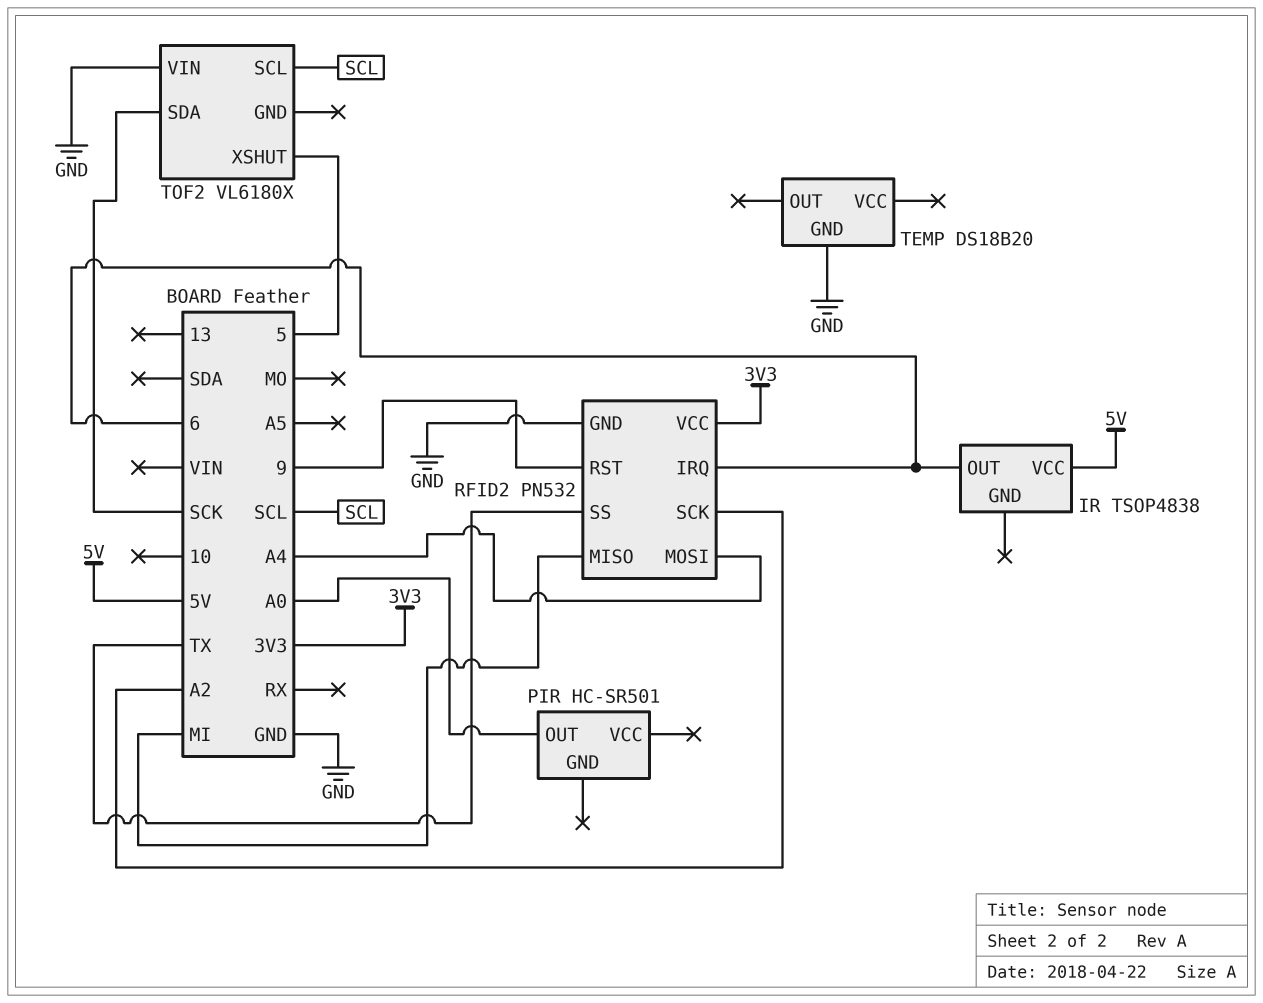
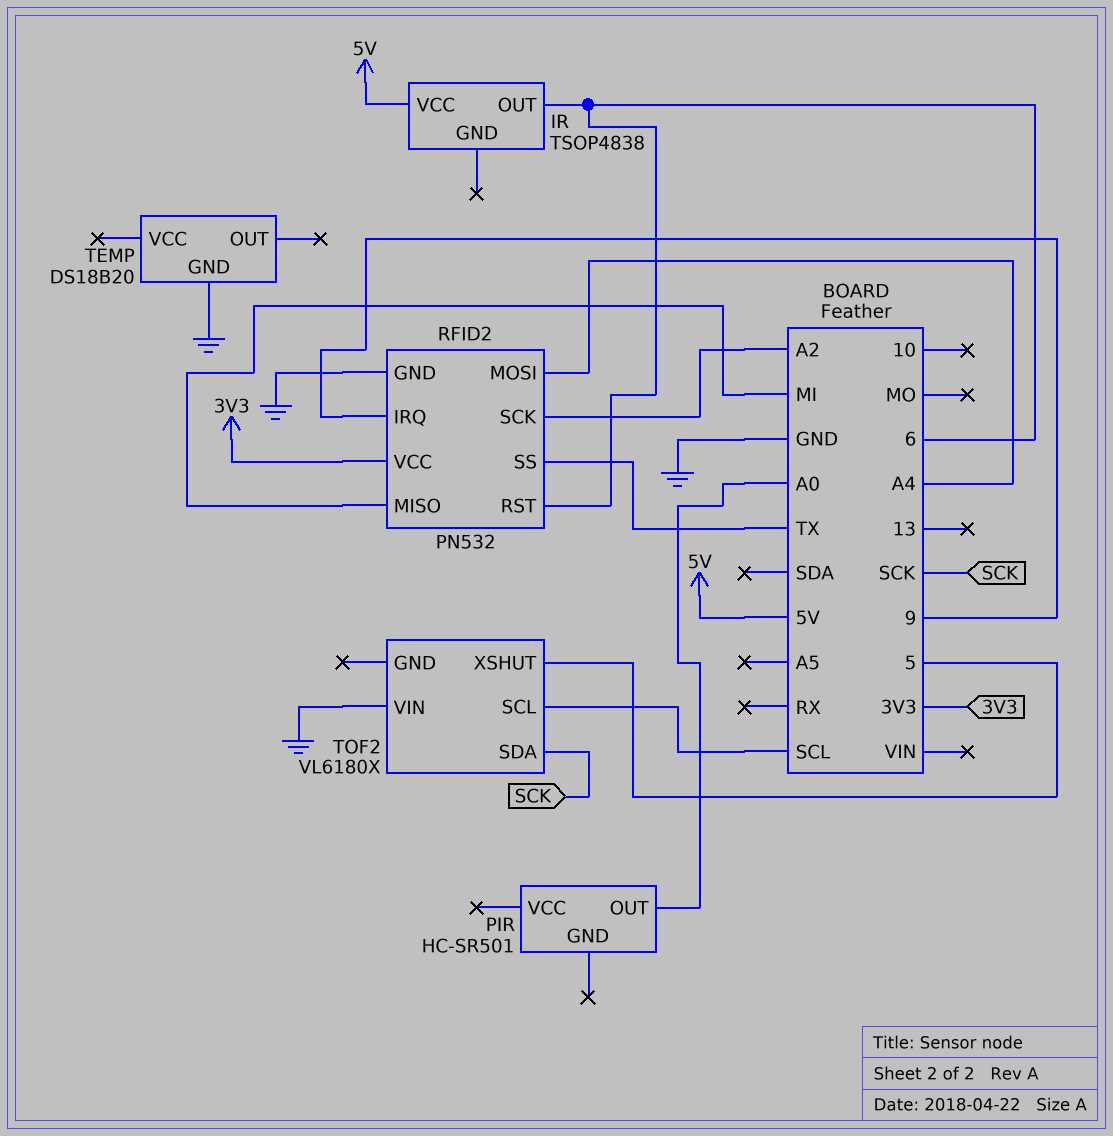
RFID2 pin IRQ: 6 -> 9
RFID2 pin RST: 9 -> 6

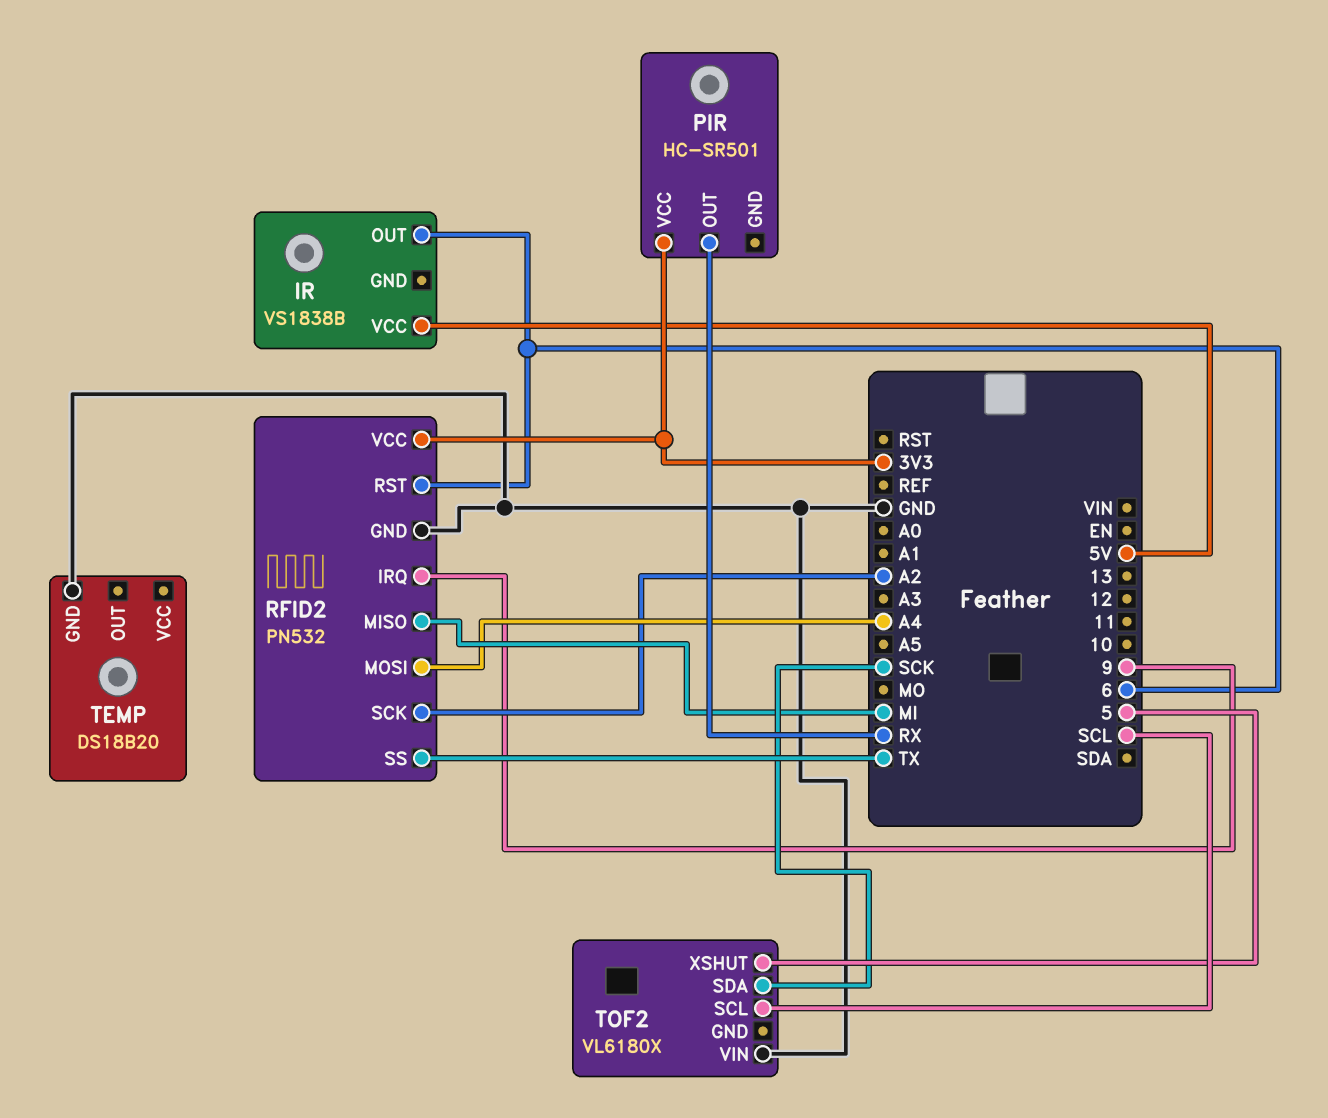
IR: TSOP4838 -> VS1838B
PIR pin OUT: A0 -> RX
PIR pin VCC: none -> 3V3

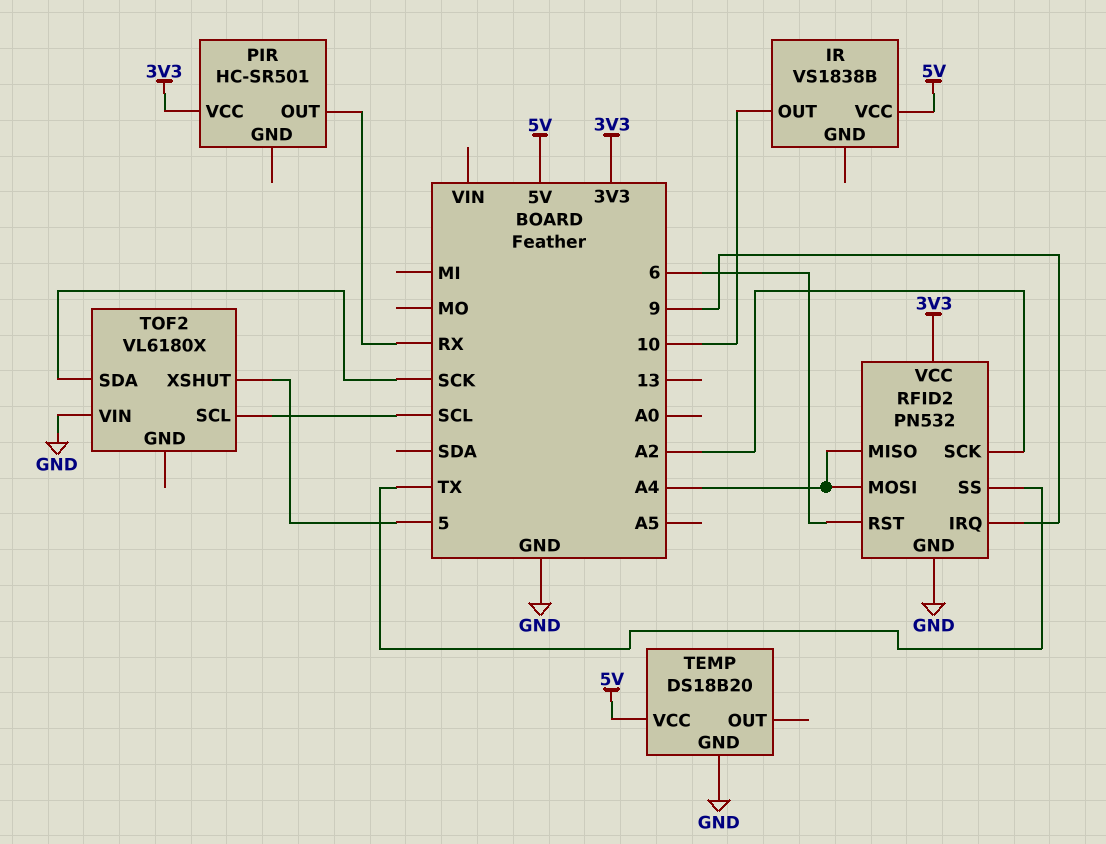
IR pin OUT: 6 -> 10
RFID2 pin MISO: MI -> A4
TEMP pin VCC: none -> 5V

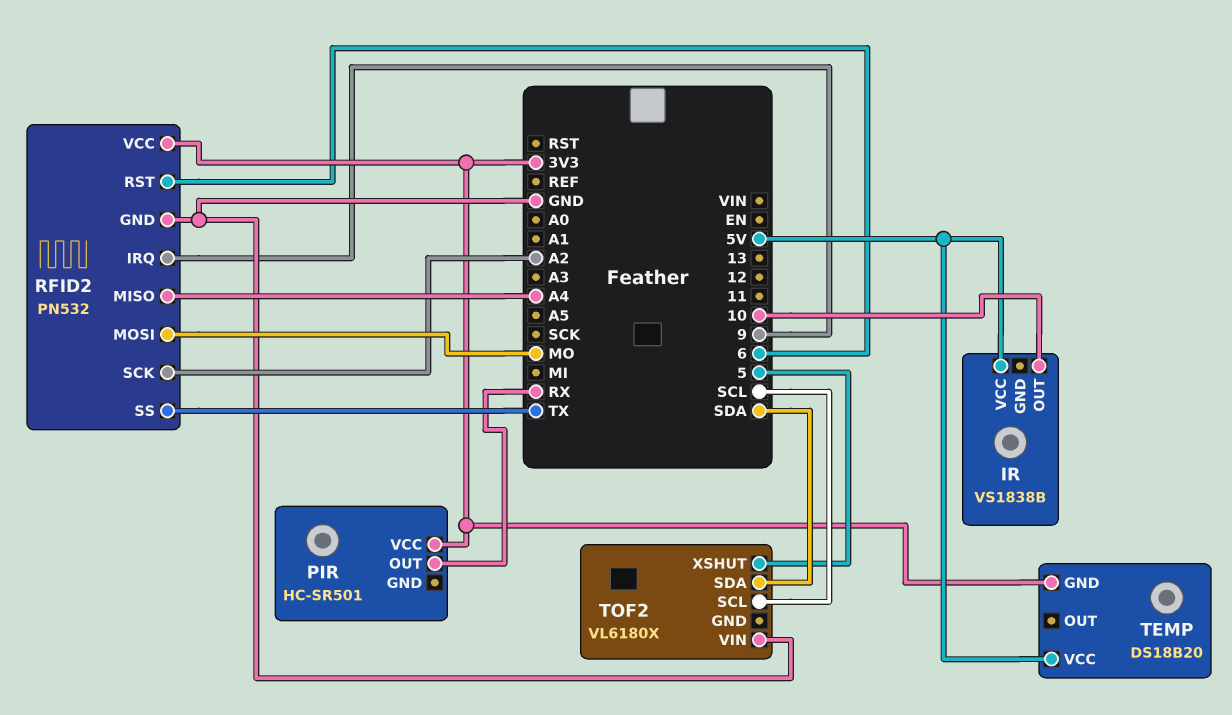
RFID2 pin MOSI: A4 -> MO
TEMP pin GND: GND -> 3V3
TOF2 pin SDA: SCK -> SDA

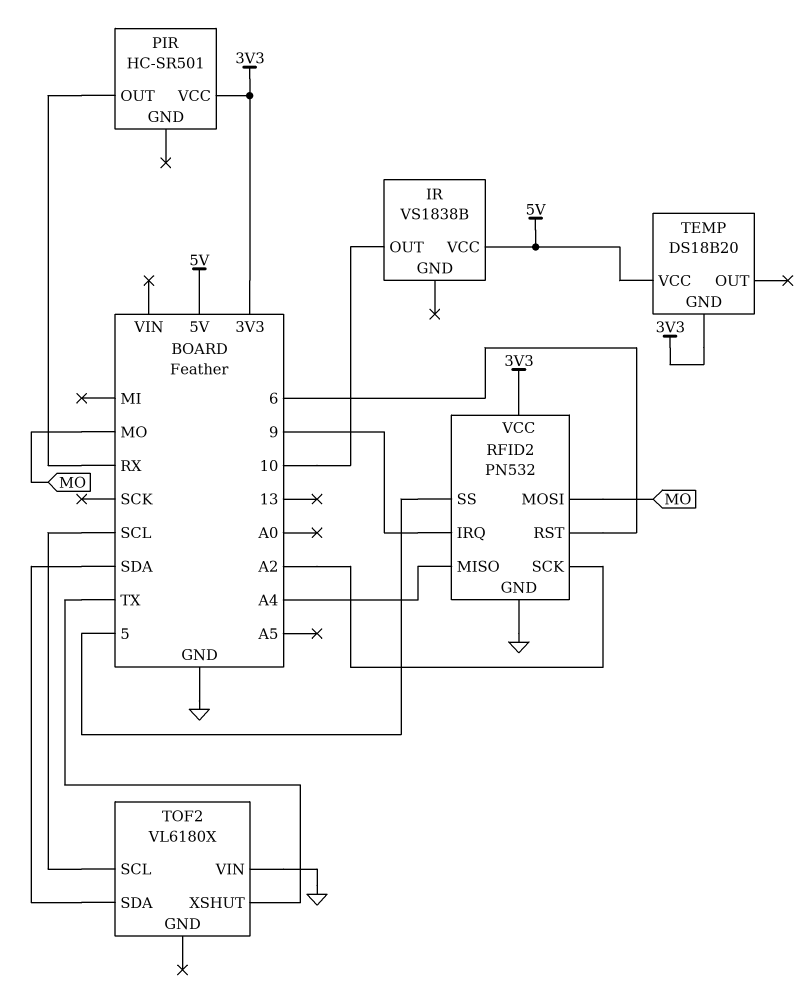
RFID2 pin SS: TX -> 5
TOF2 pin XSHUT: 5 -> TX

